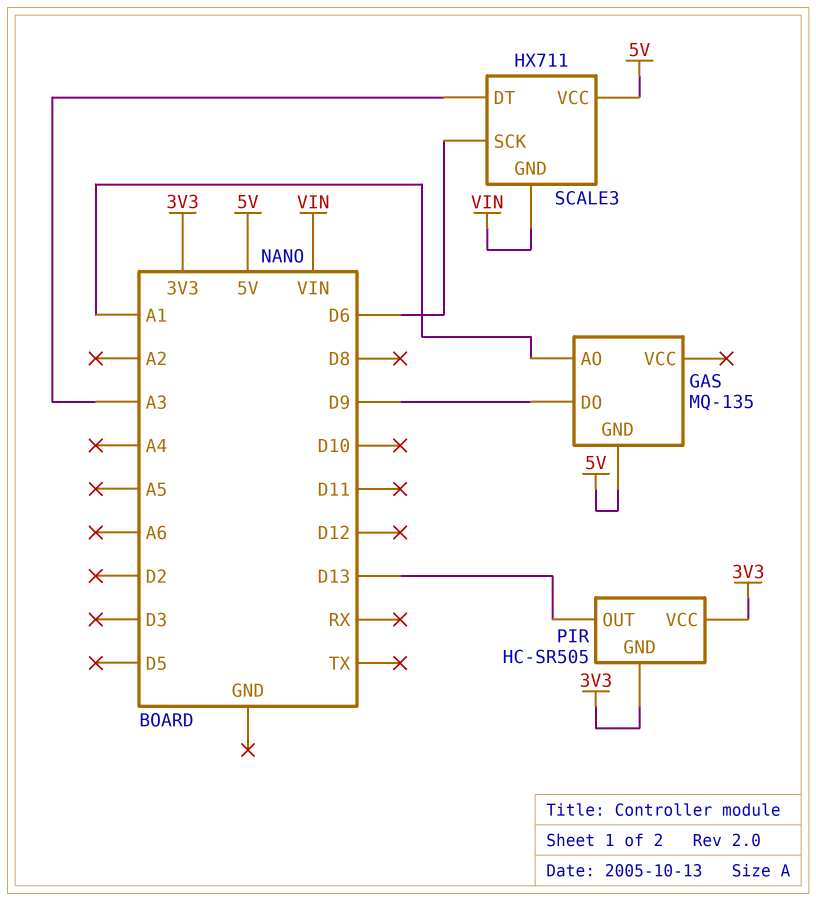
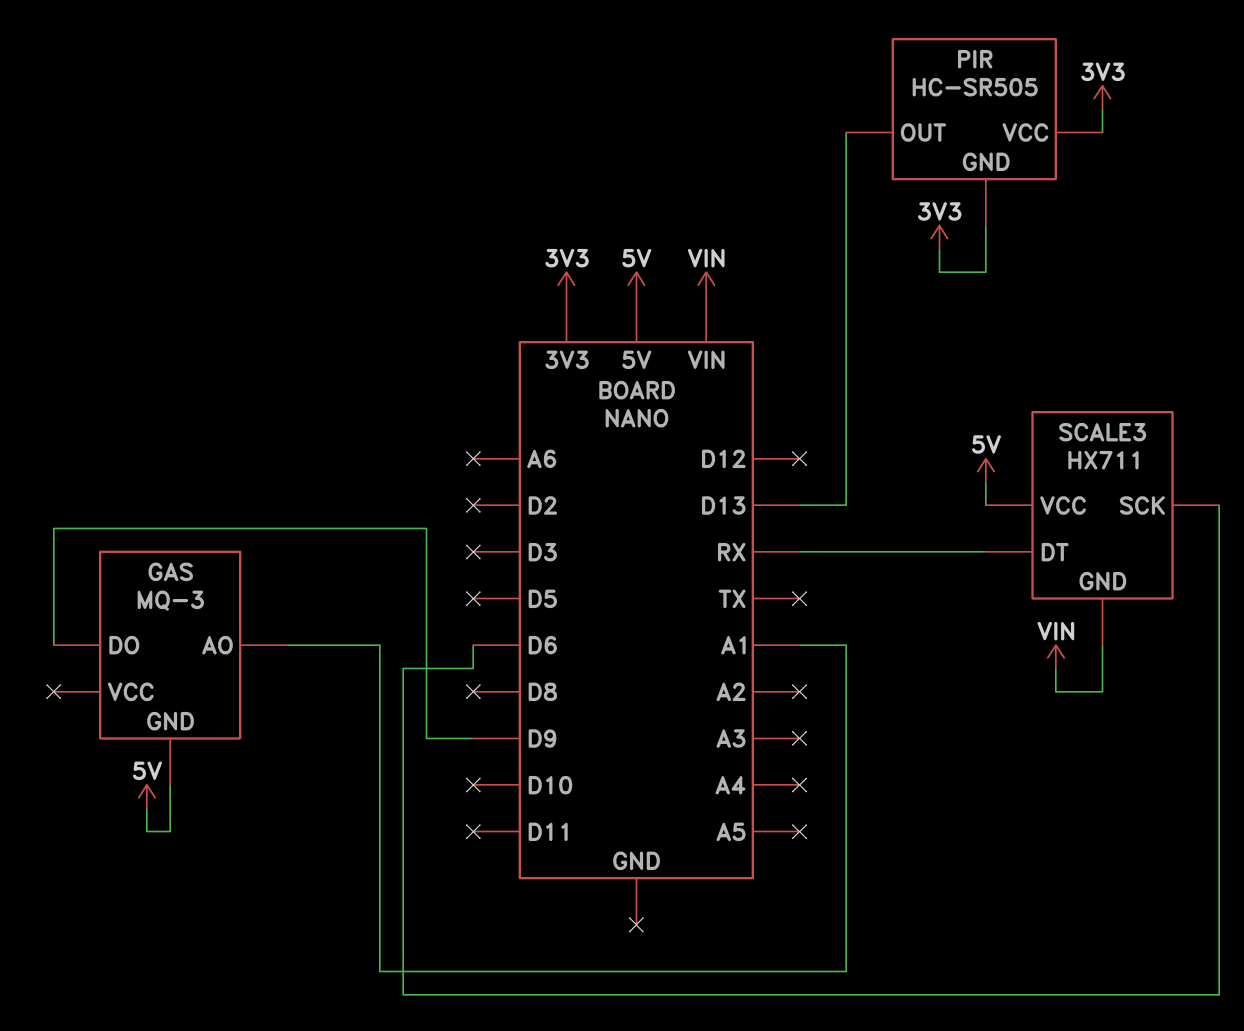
GAS: MQ-135 -> MQ-3
SCALE3 pin DT: A3 -> RX

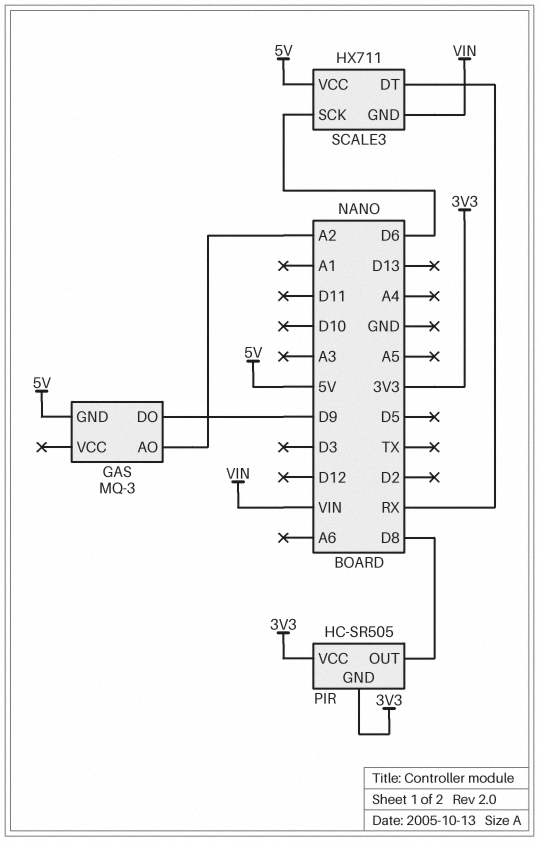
GAS pin AO: A1 -> A2
PIR pin OUT: D13 -> D8

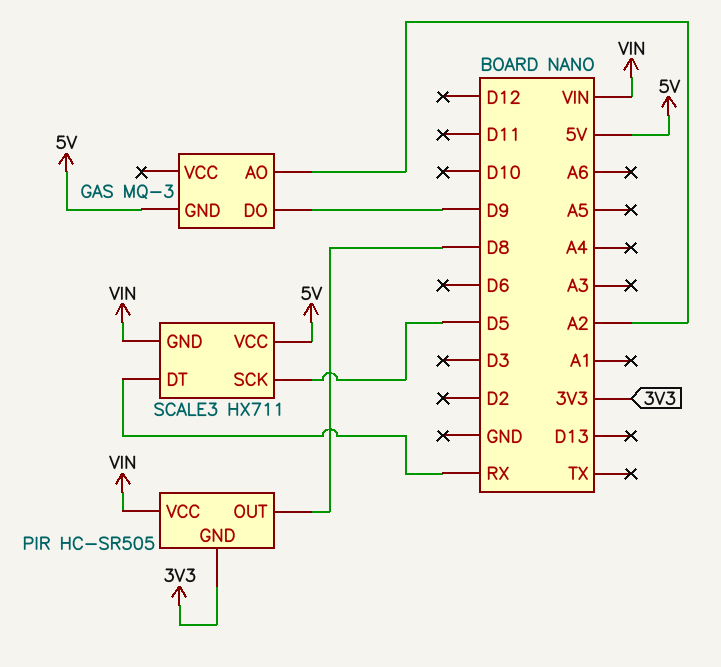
PIR pin VCC: 3V3 -> VIN
SCALE3 pin SCK: D6 -> D5

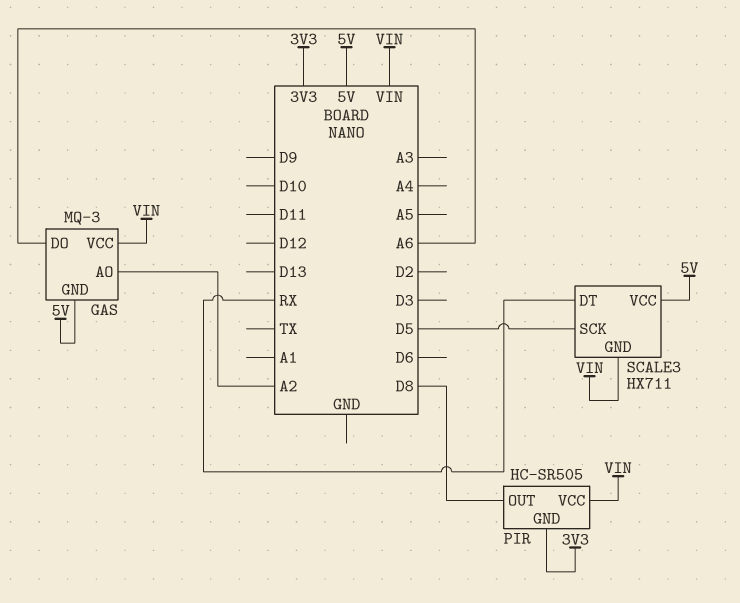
GAS pin DO: D9 -> A6
GAS pin VCC: none -> VIN

